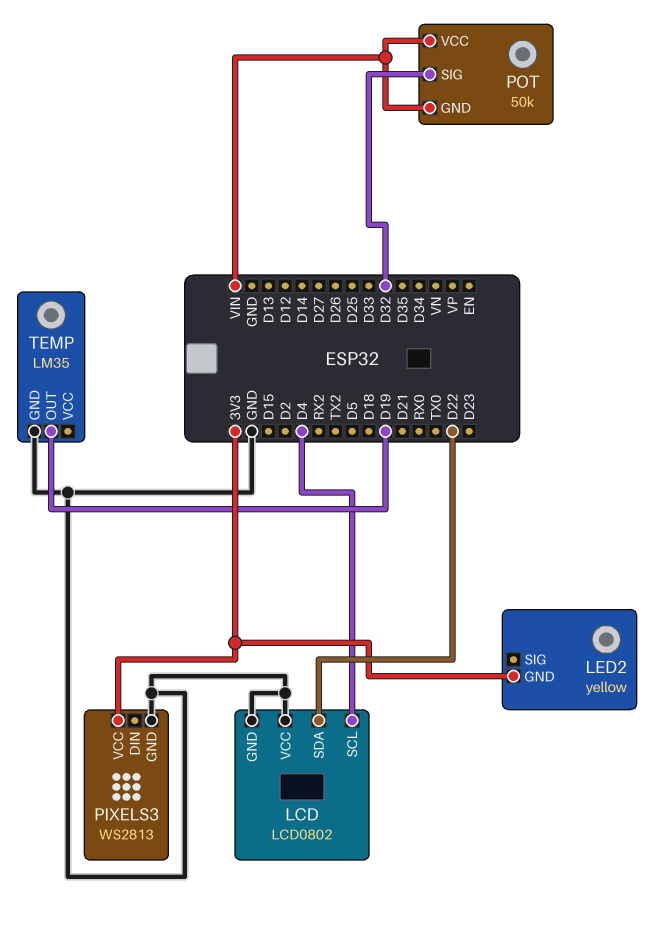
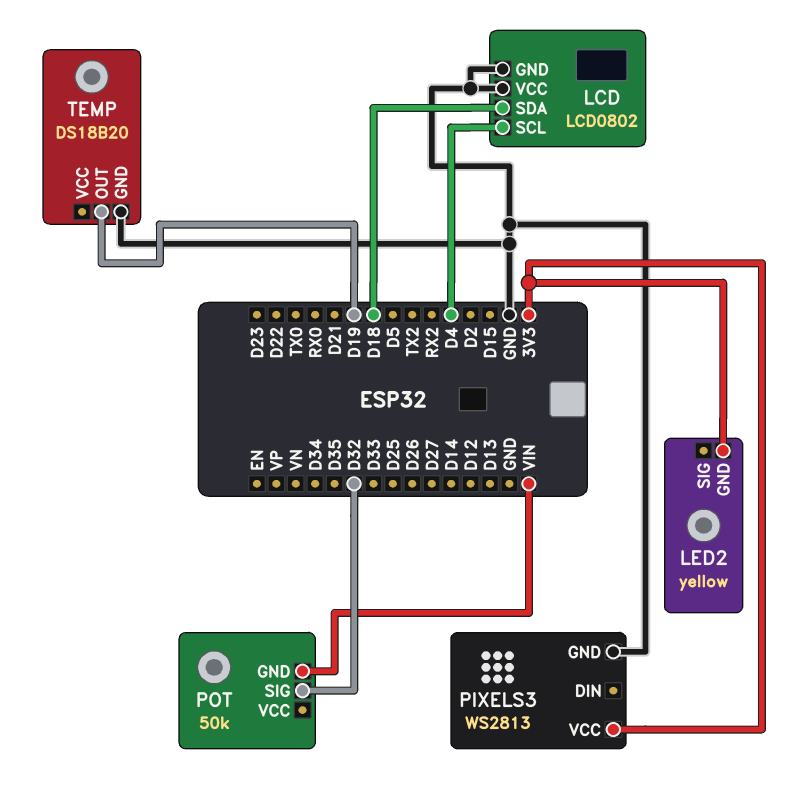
LCD pin SDA: D22 -> D18
POT pin VCC: VIN -> none
TEMP: LM35 -> DS18B20

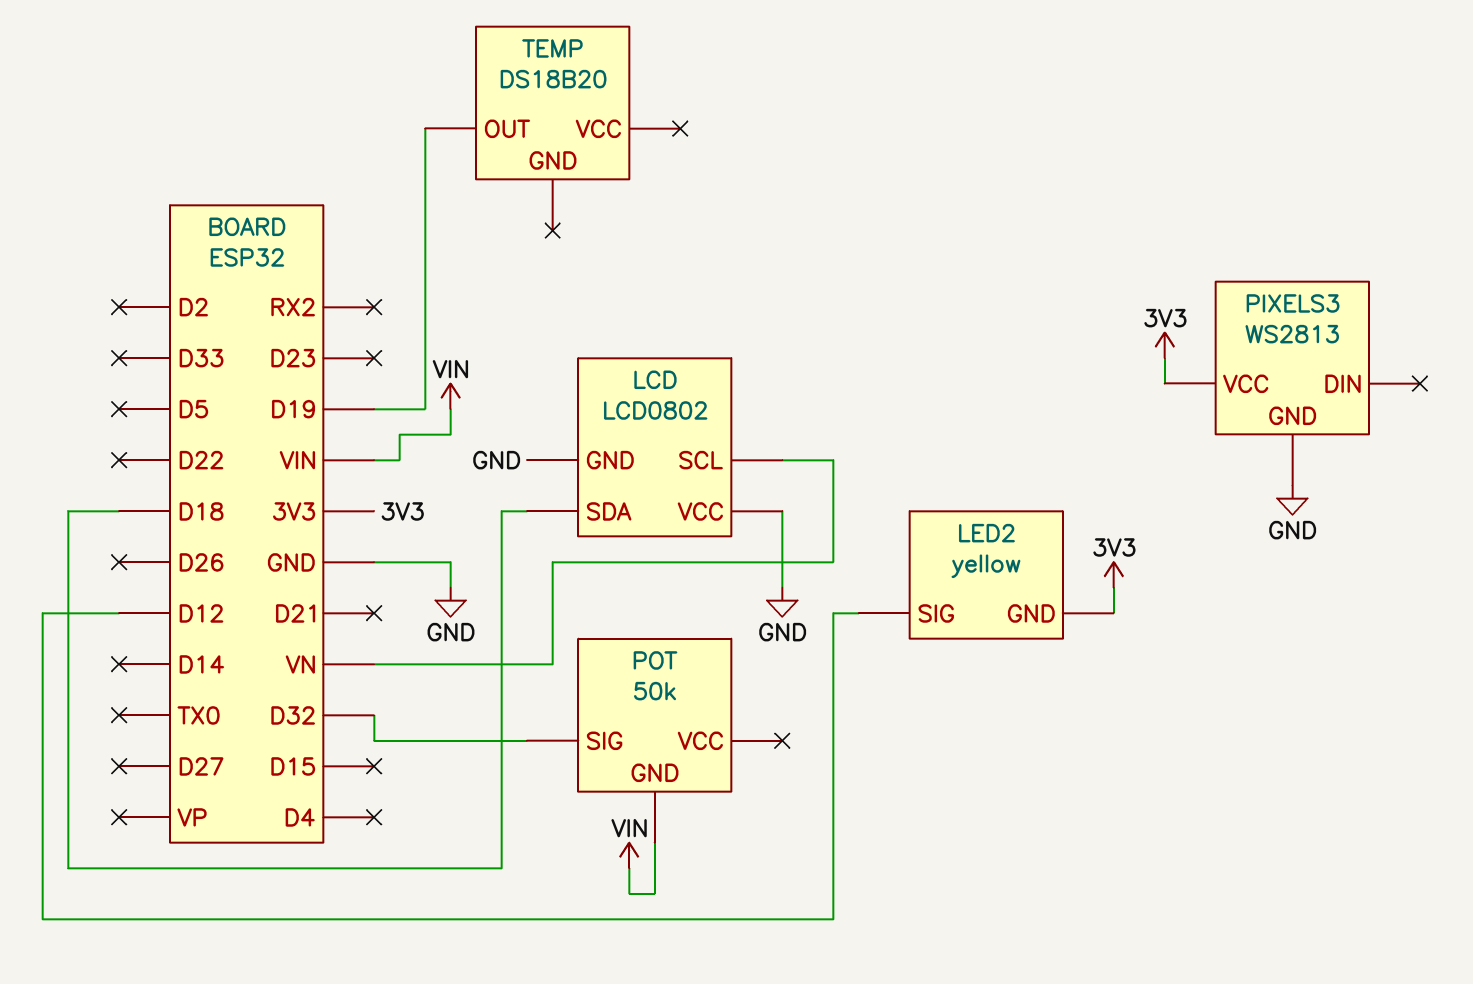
LCD pin SCL: D4 -> VN
LED2 pin SIG: none -> D12
TEMP pin GND: GND -> none

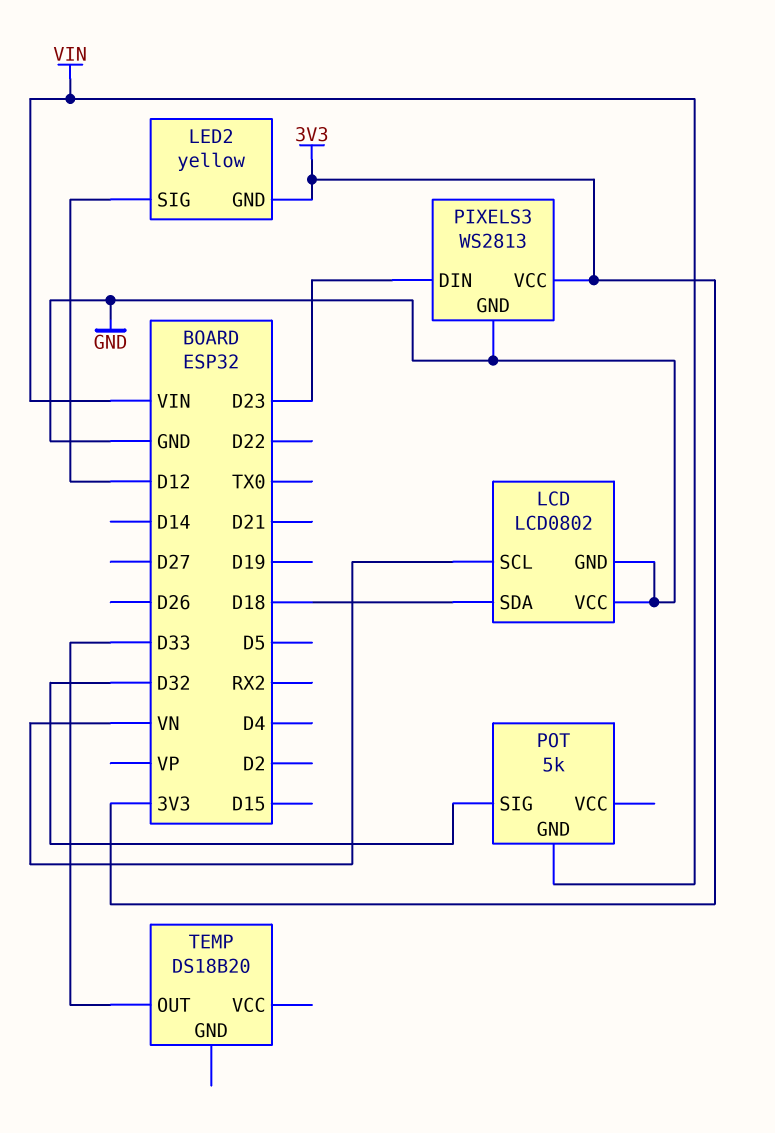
PIXELS3 pin DIN: none -> D23
POT: 50k -> 5k
TEMP pin OUT: D19 -> D33

